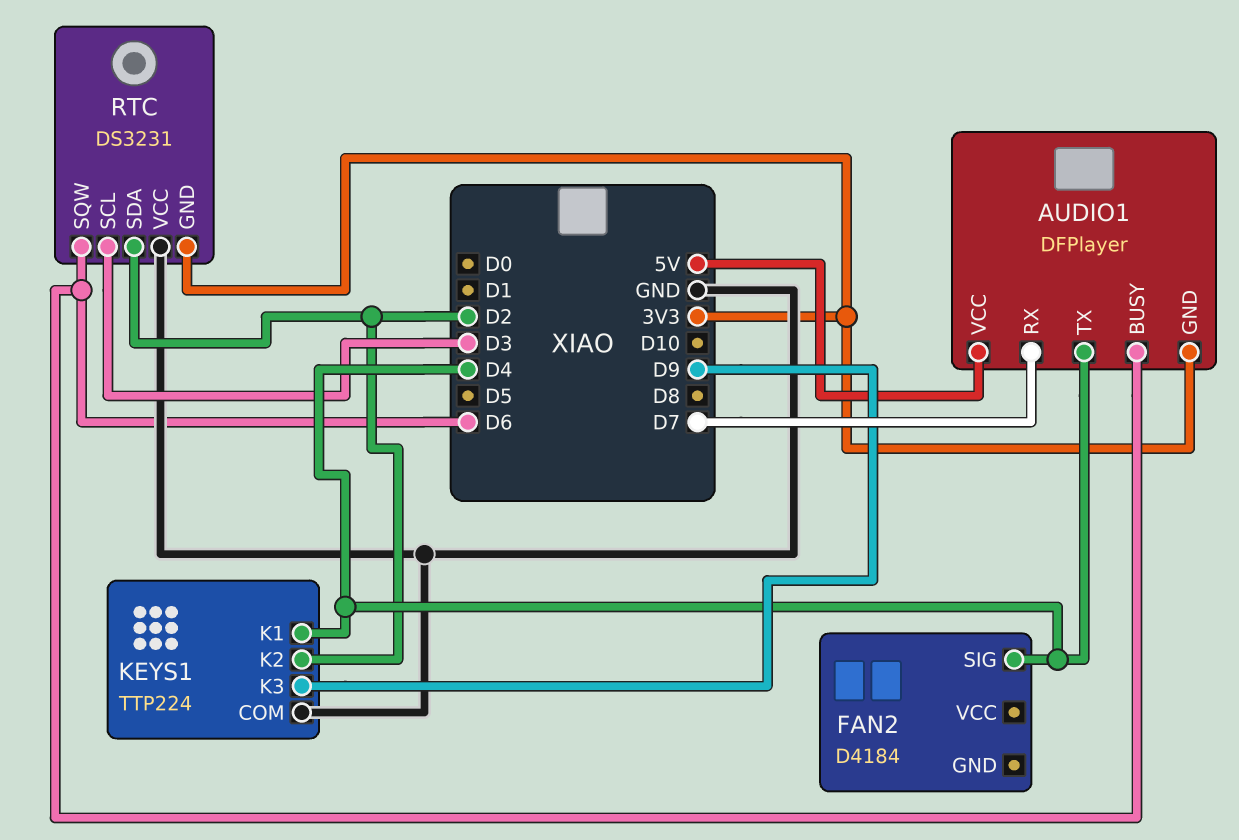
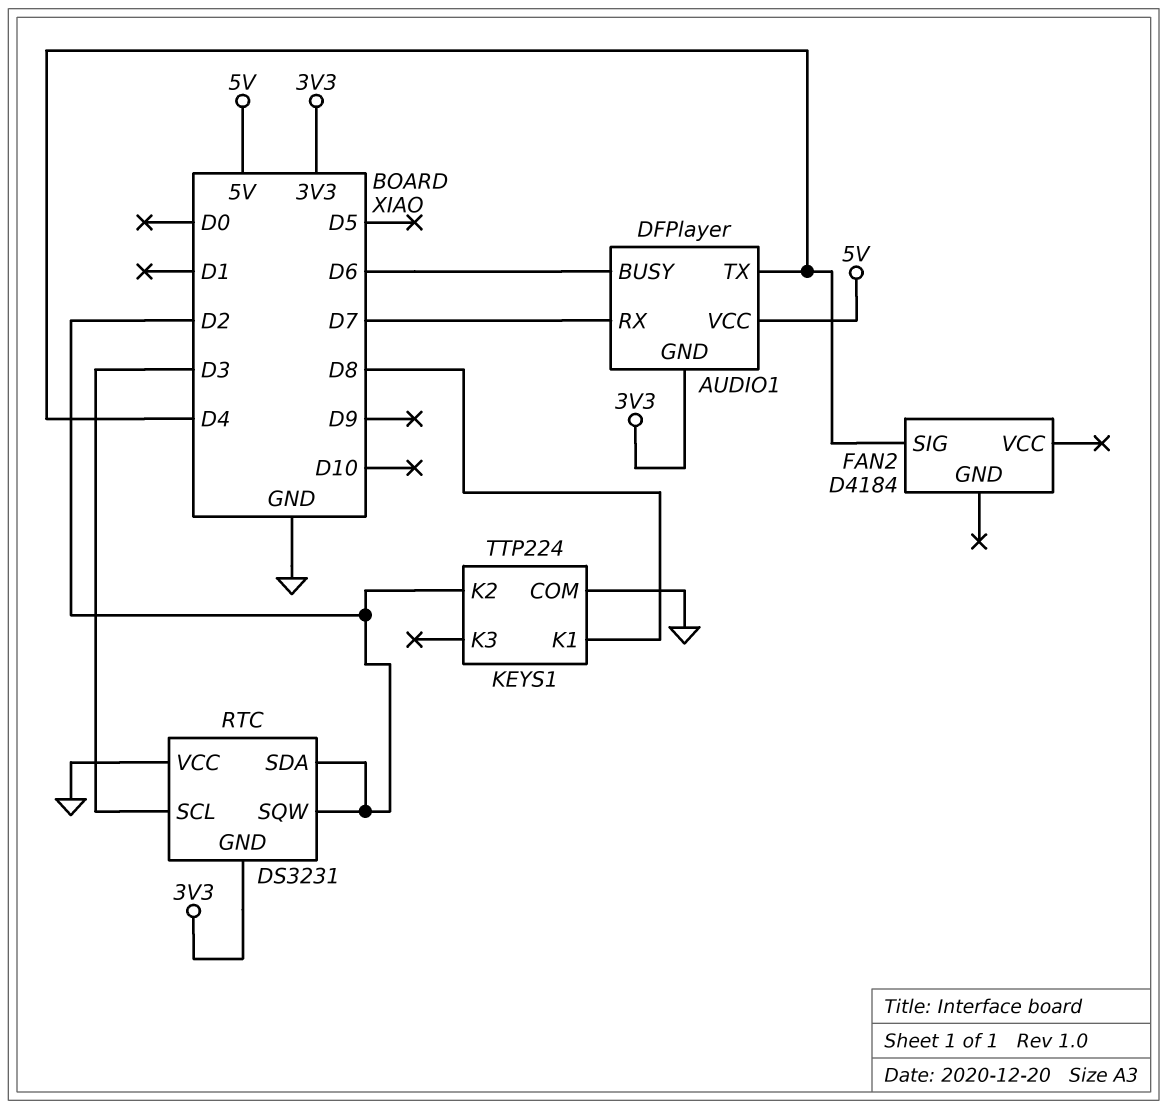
KEYS1 pin K1: D4 -> D8
KEYS1 pin K3: D9 -> none
RTC pin SQW: D6 -> D2

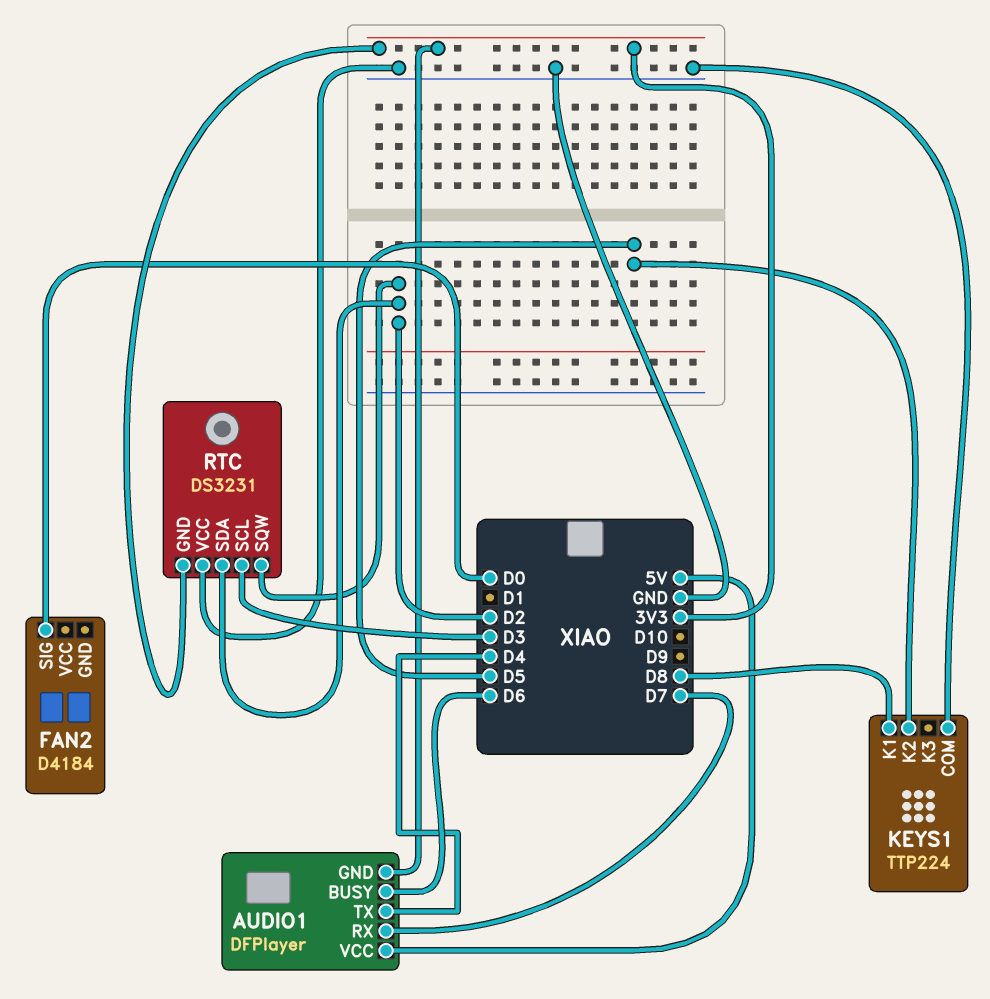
FAN2 pin SIG: D4 -> D0
KEYS1 pin K2: D2 -> D5

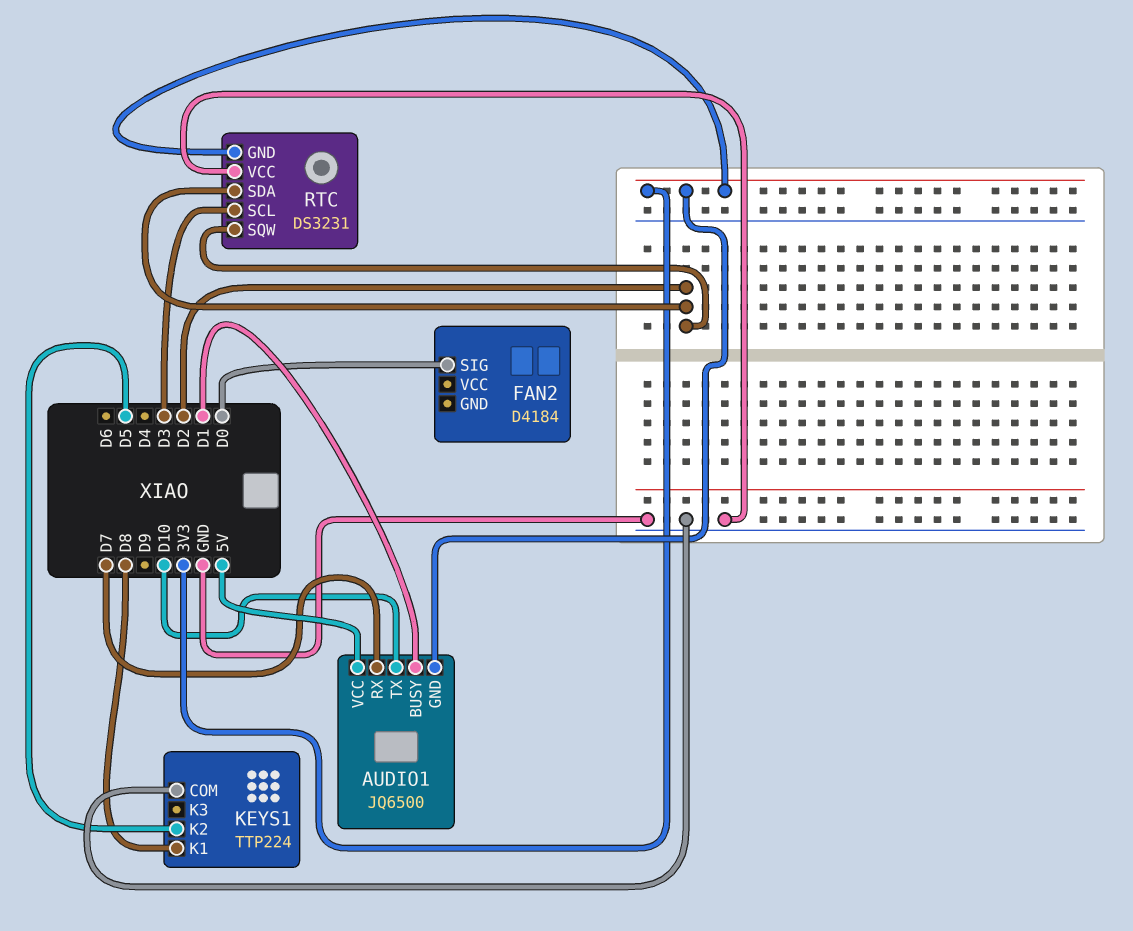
AUDIO1: DFPlayer -> JQ6500
AUDIO1 pin BUSY: D6 -> D1
AUDIO1 pin TX: D4 -> D10

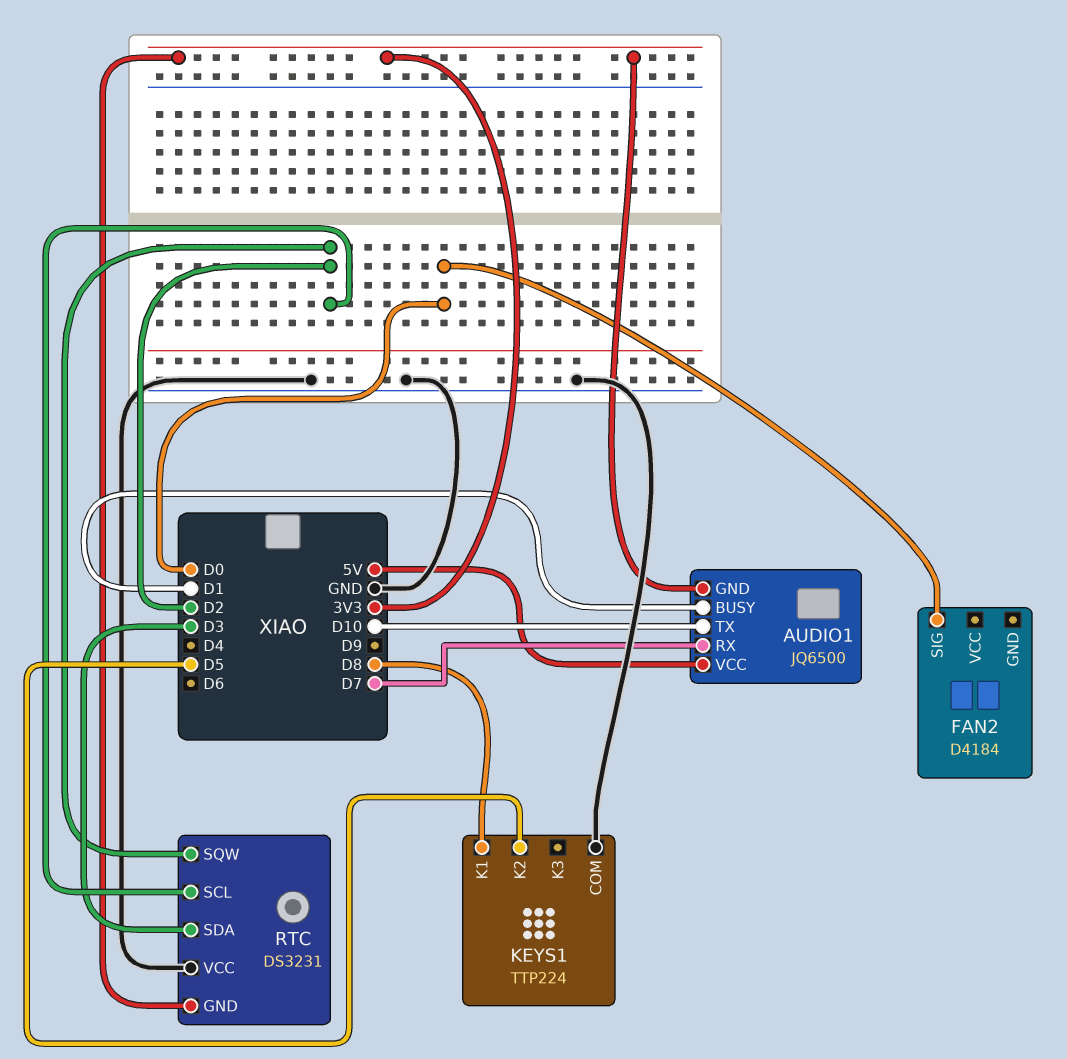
RTC pin SCL: D3 -> D2
RTC pin SDA: D2 -> D3

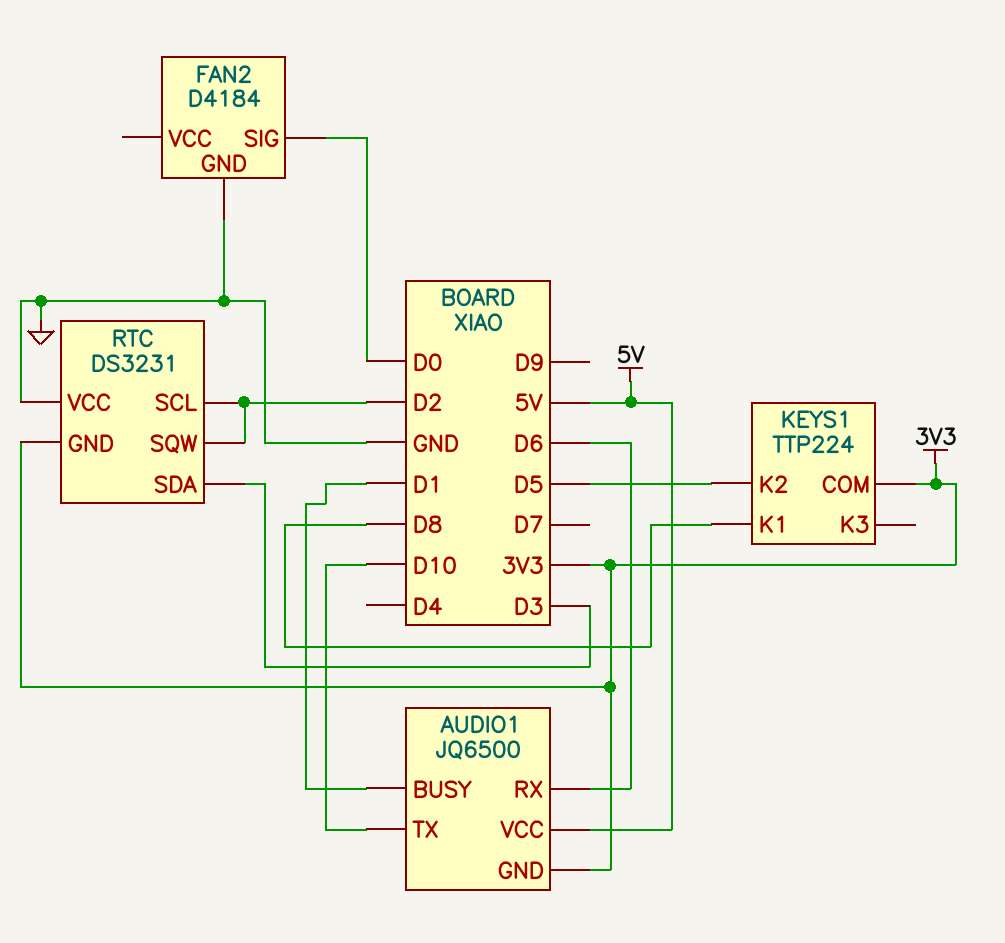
AUDIO1 pin RX: D7 -> D6
FAN2 pin GND: none -> GND
KEYS1 pin COM: GND -> 3V3

